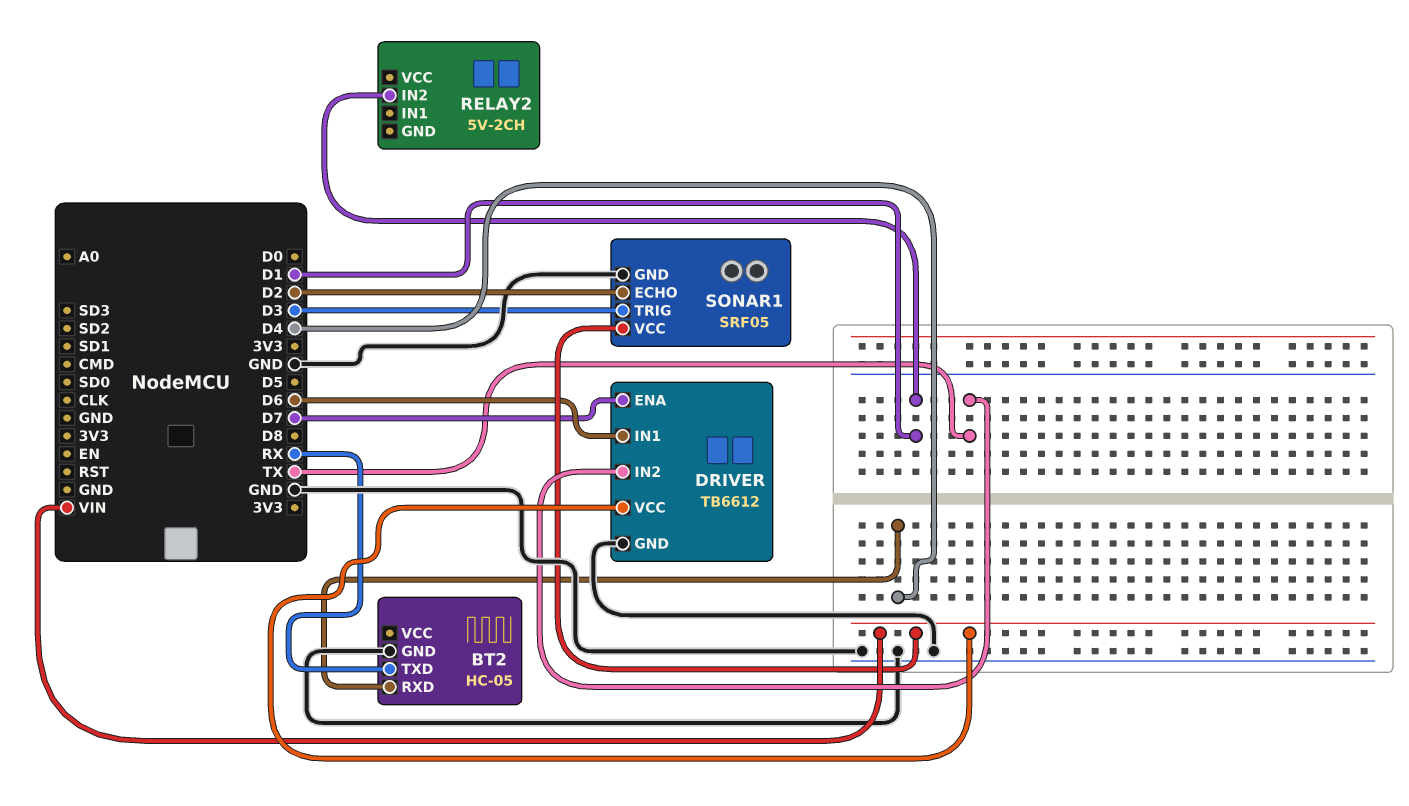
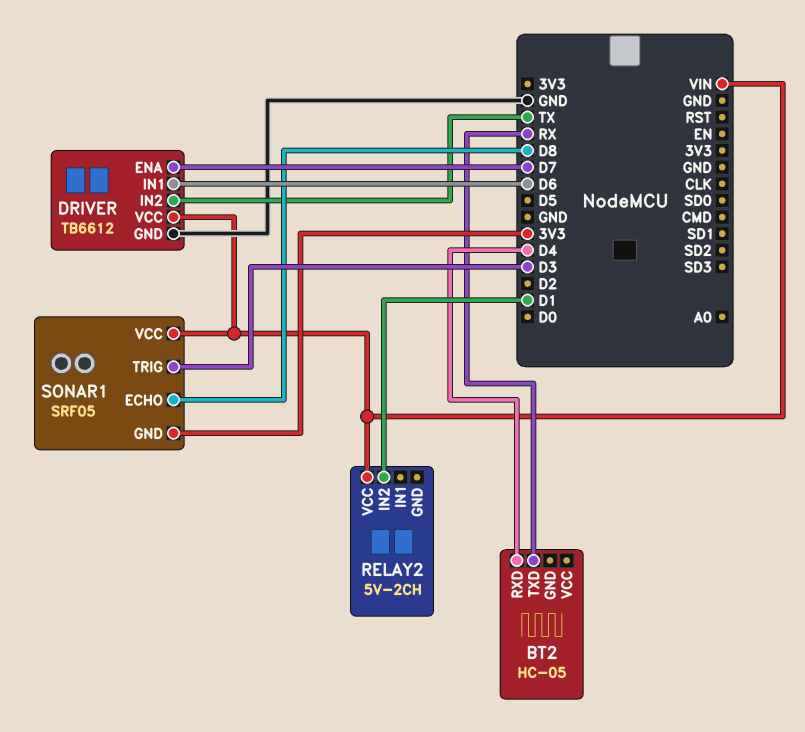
BT2 pin GND: GND -> none
RELAY2 pin VCC: none -> VIN
SONAR1 pin ECHO: D2 -> D8
SONAR1 pin GND: GND -> 3V3

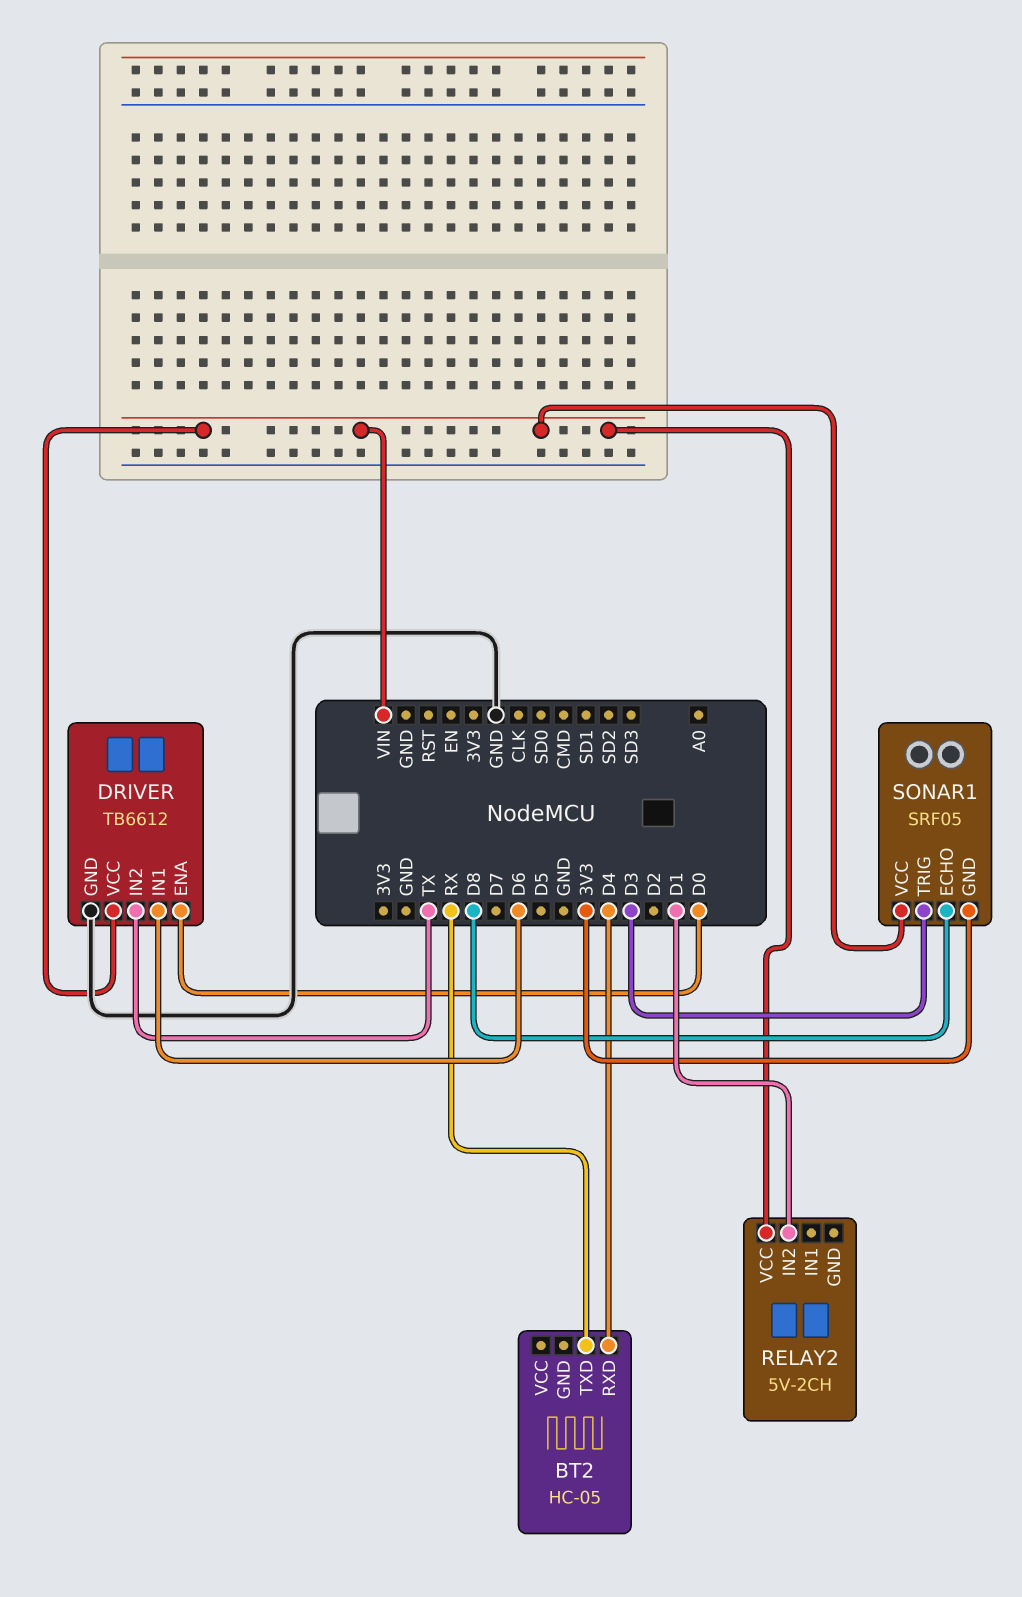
DRIVER pin ENA: D7 -> D0

